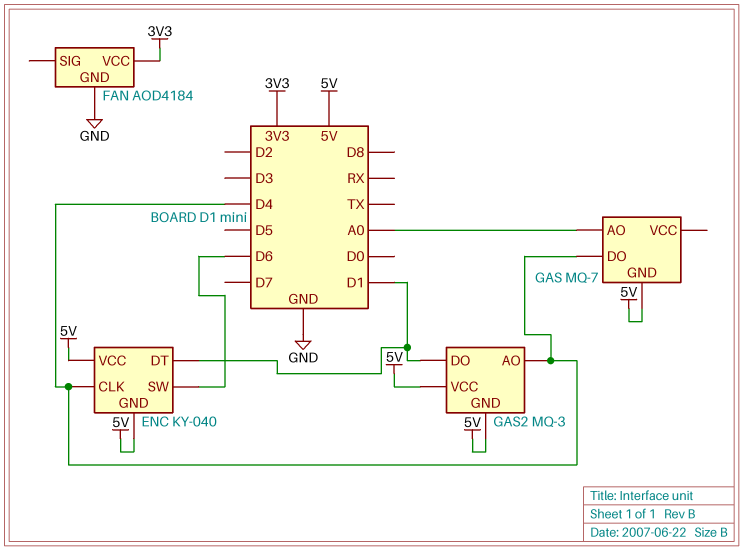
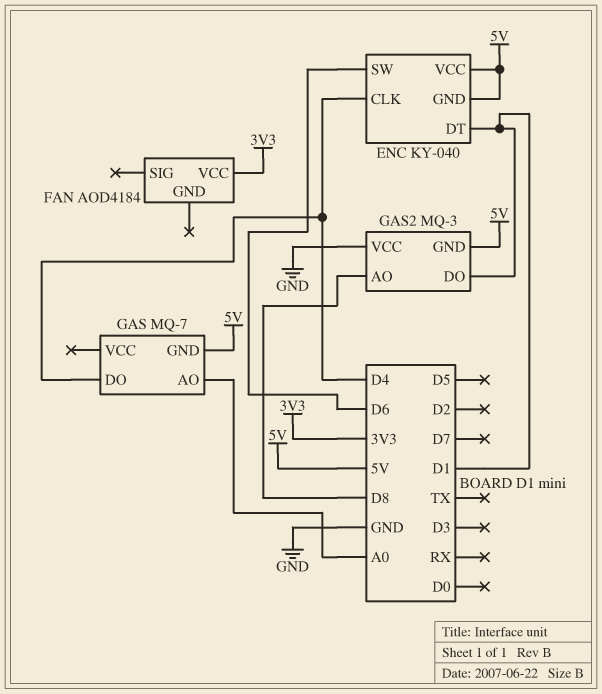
FAN pin GND: GND -> none
GAS2 pin AO: D4 -> D8
GAS2 pin VCC: 5V -> GND

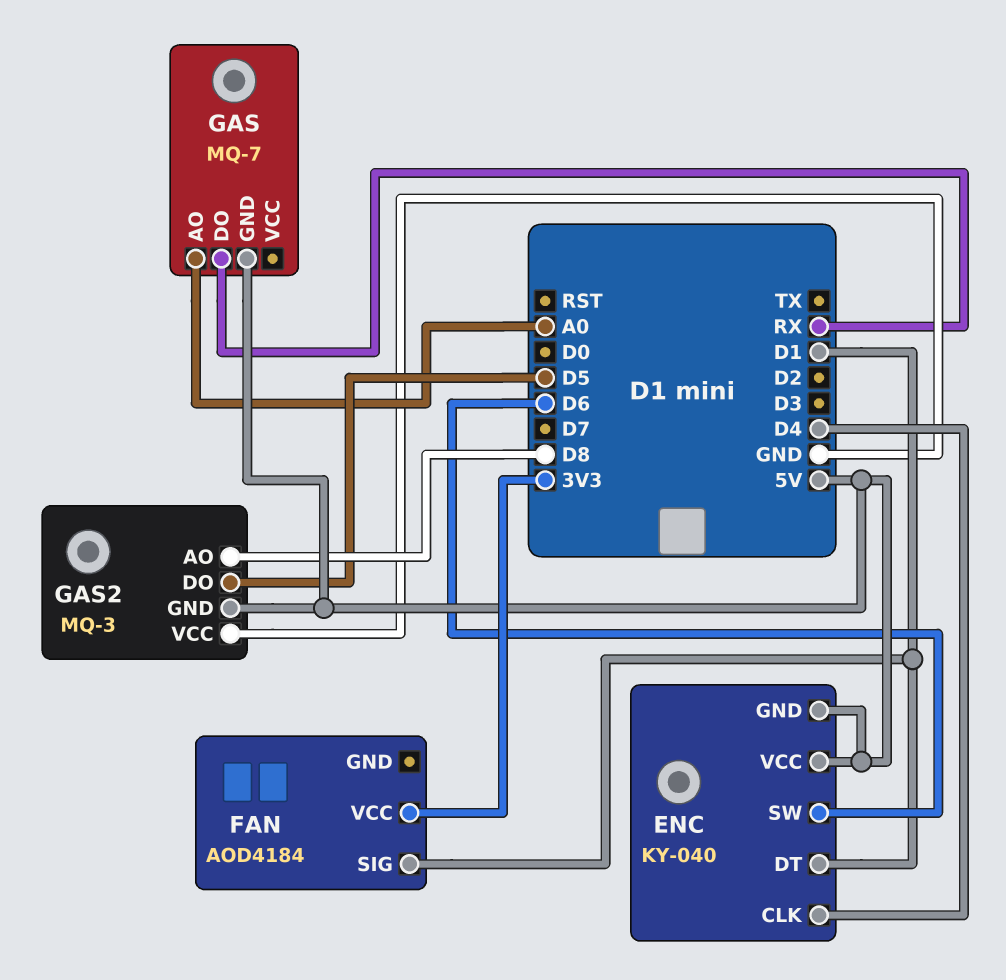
FAN pin SIG: none -> D1
GAS pin DO: D4 -> RX
GAS2 pin DO: D1 -> D5

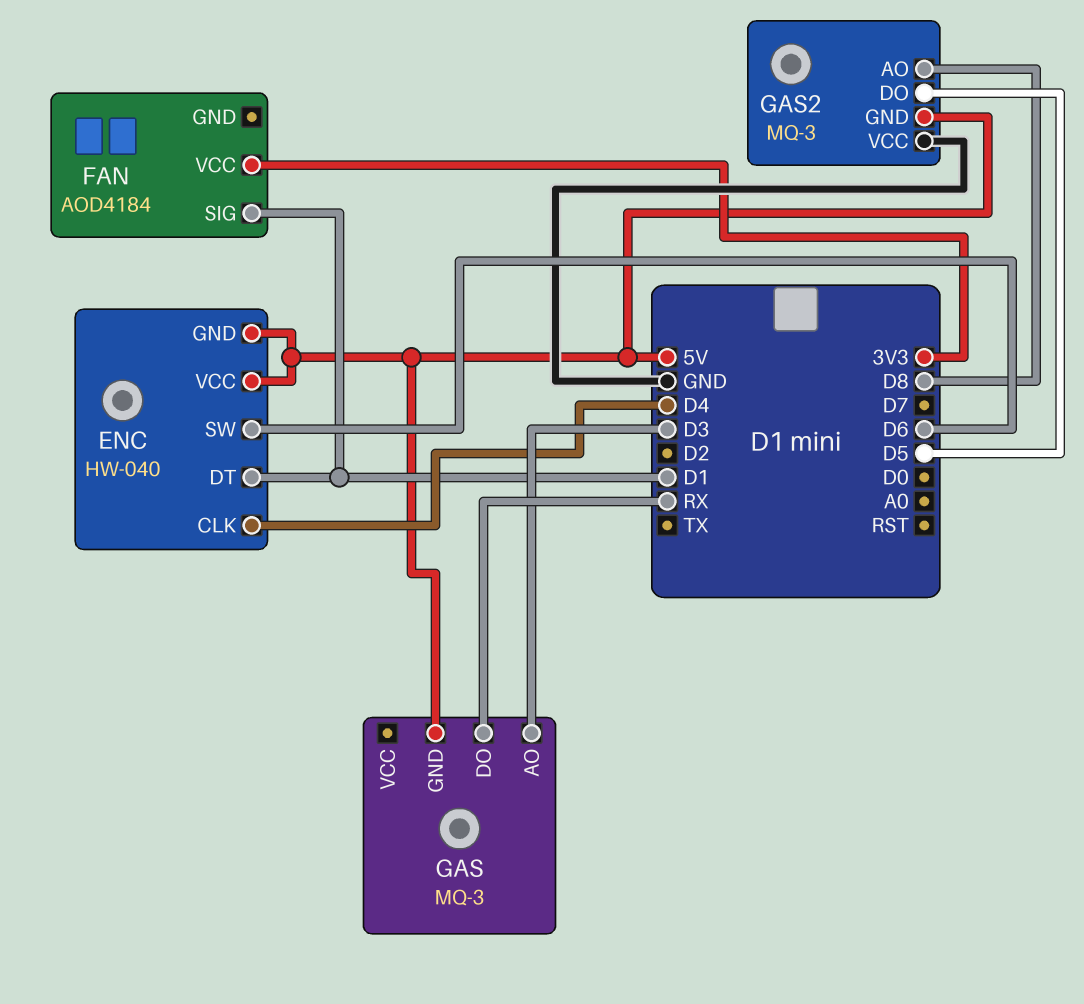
ENC: KY-040 -> HW-040
GAS: MQ-7 -> MQ-3
GAS pin AO: A0 -> D3

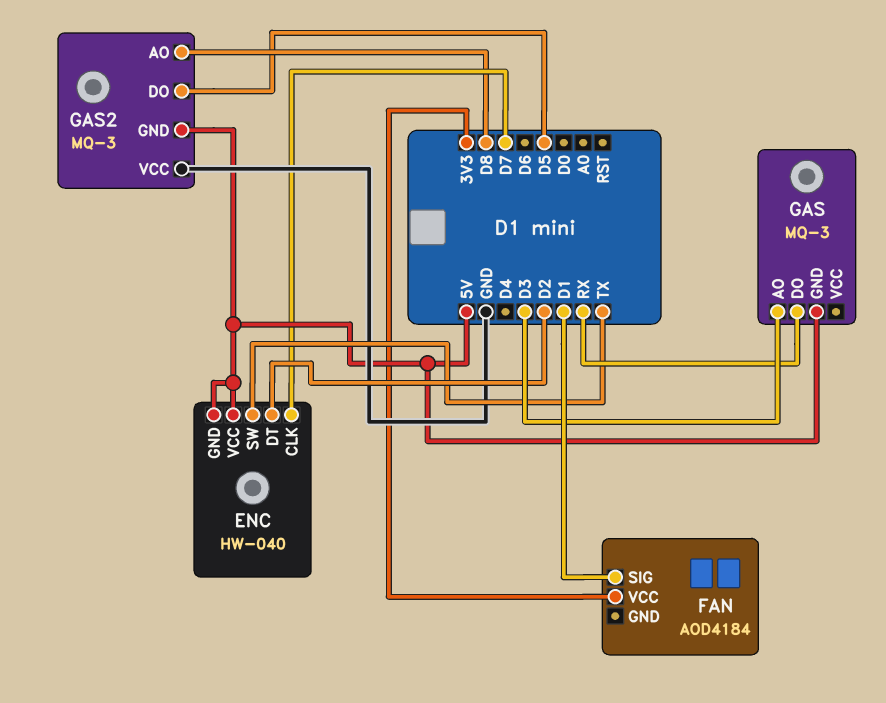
ENC pin CLK: D4 -> D7
ENC pin DT: D1 -> D2
ENC pin SW: D6 -> TX

